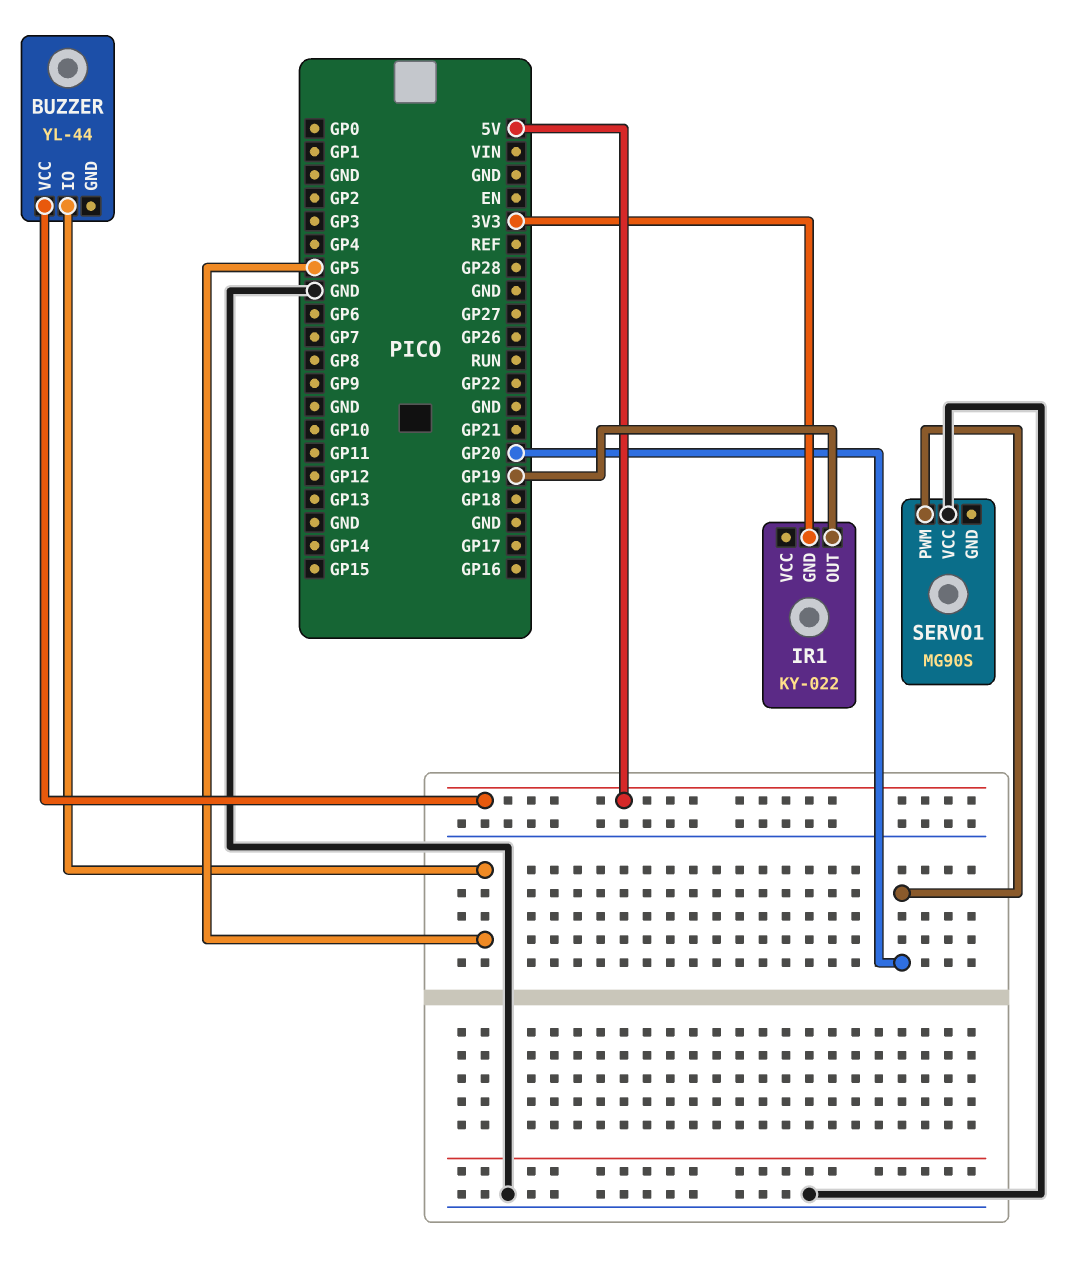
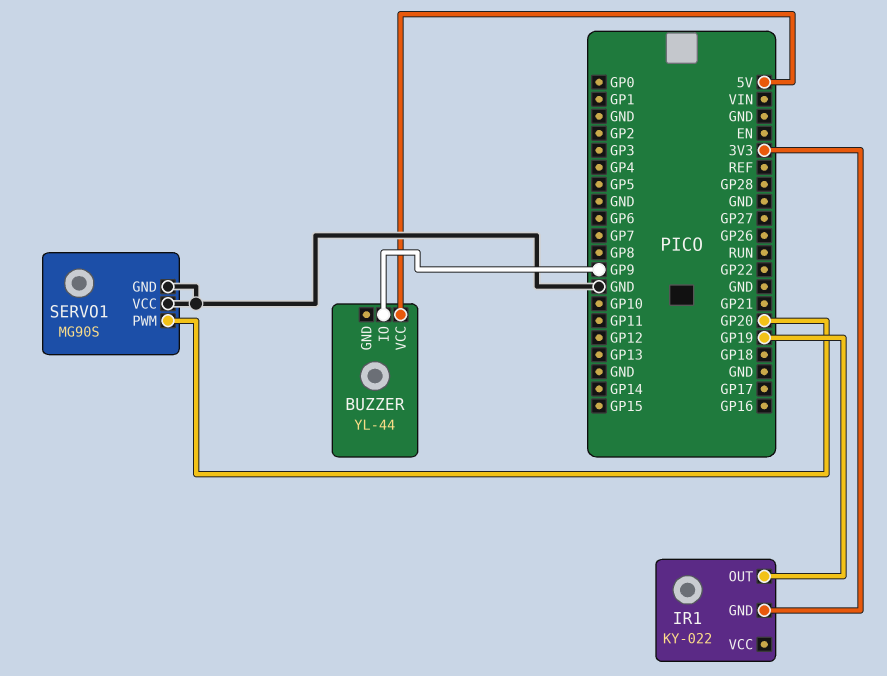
BUZZER pin IO: GP5 -> GP9
SERVO1 pin GND: none -> GND

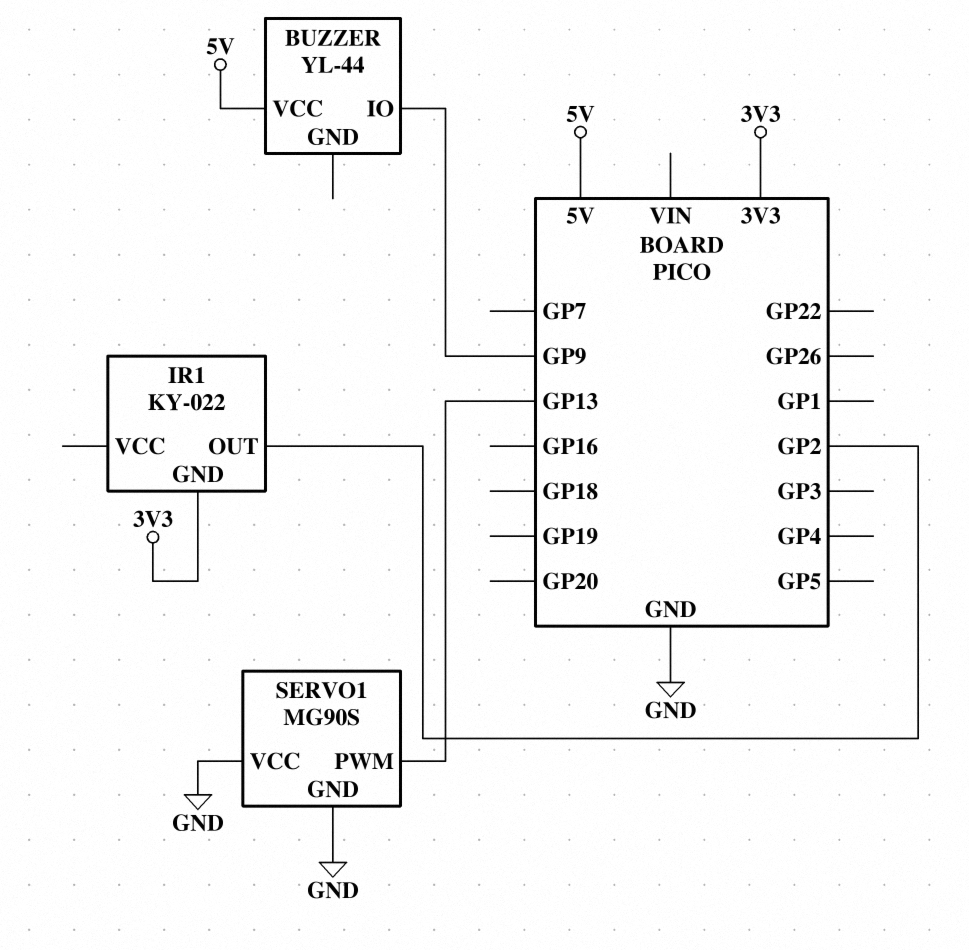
IR1 pin OUT: GP19 -> GP2
SERVO1 pin PWM: GP20 -> GP13

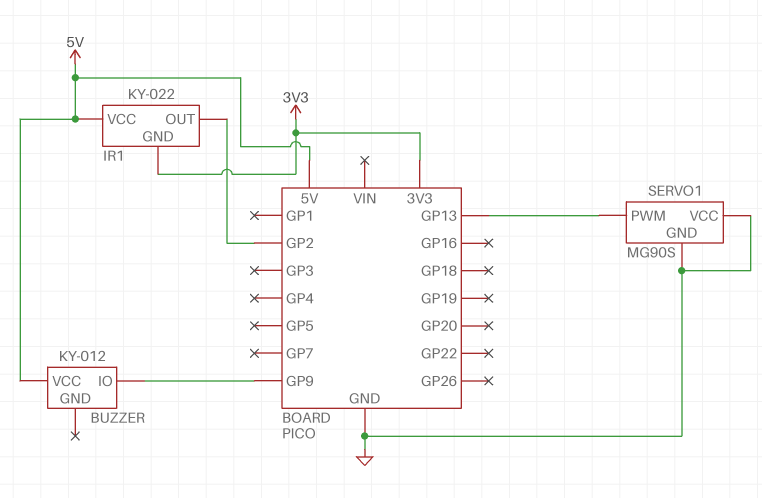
BUZZER: YL-44 -> KY-012
IR1 pin VCC: none -> 5V

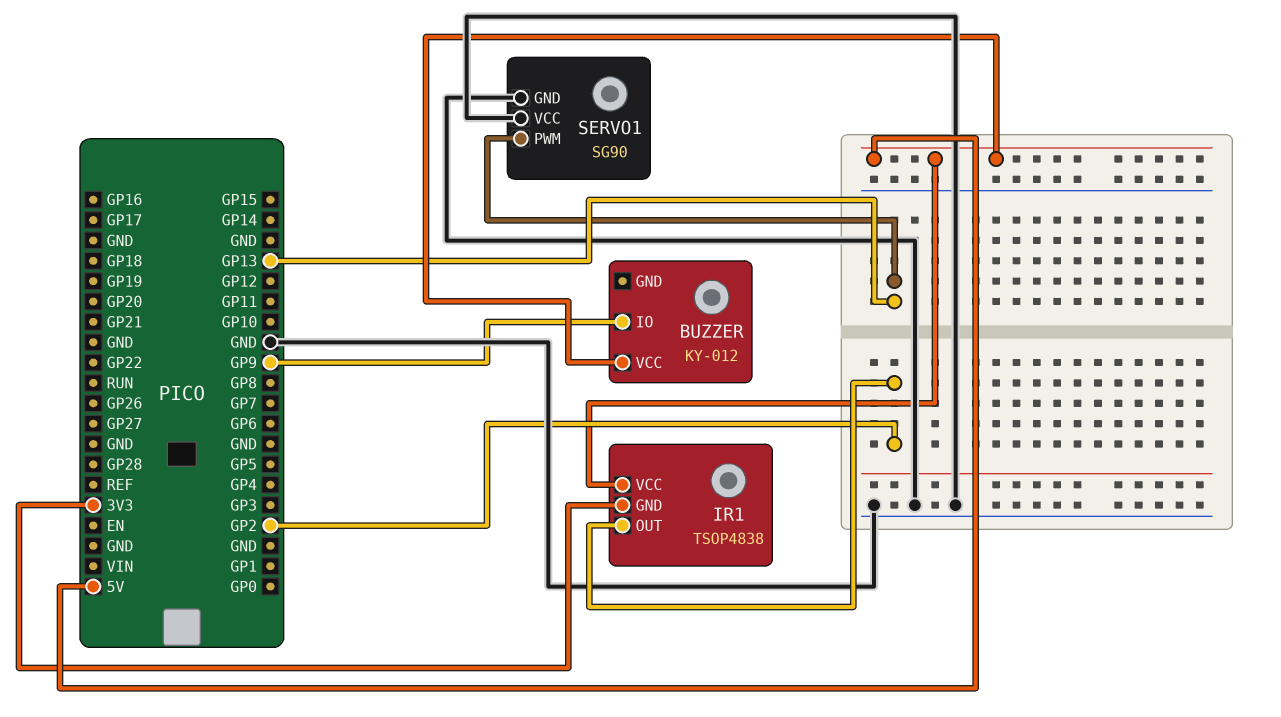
IR1: KY-022 -> TSOP4838
SERVO1: MG90S -> SG90

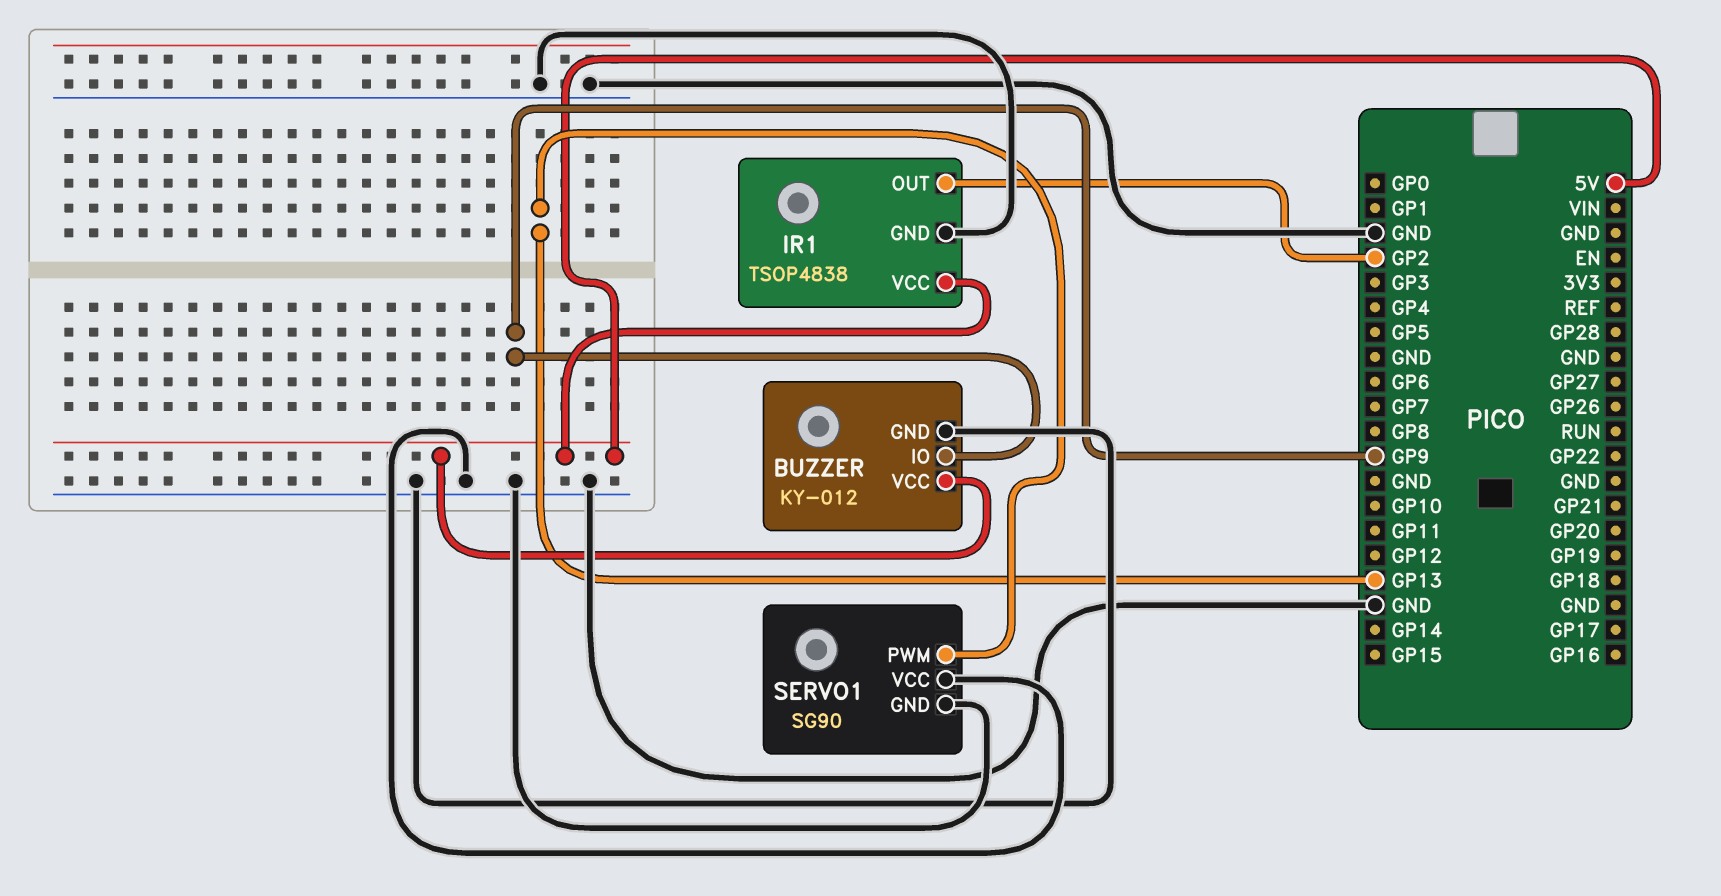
BUZZER pin GND: none -> GND
IR1 pin GND: 3V3 -> GND

